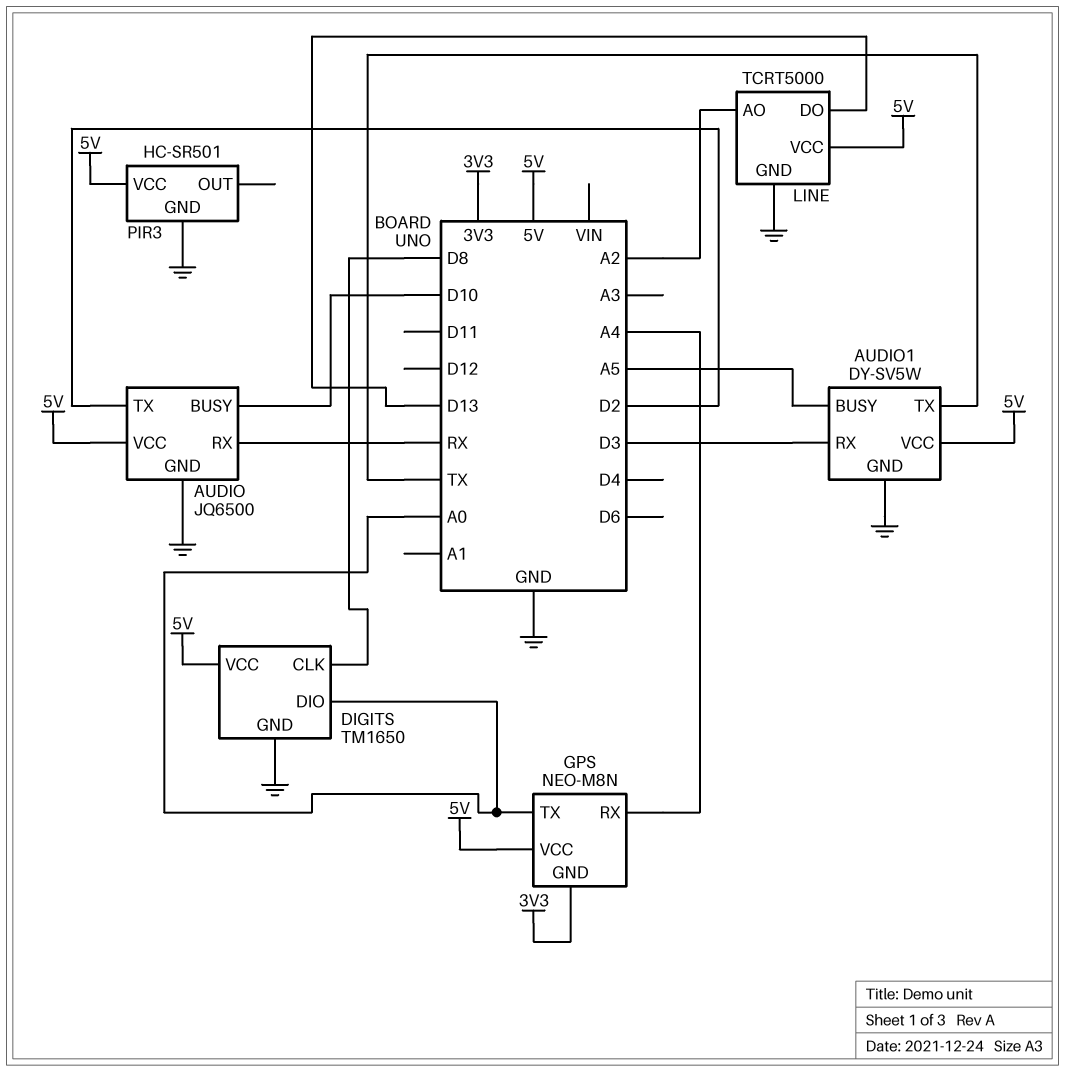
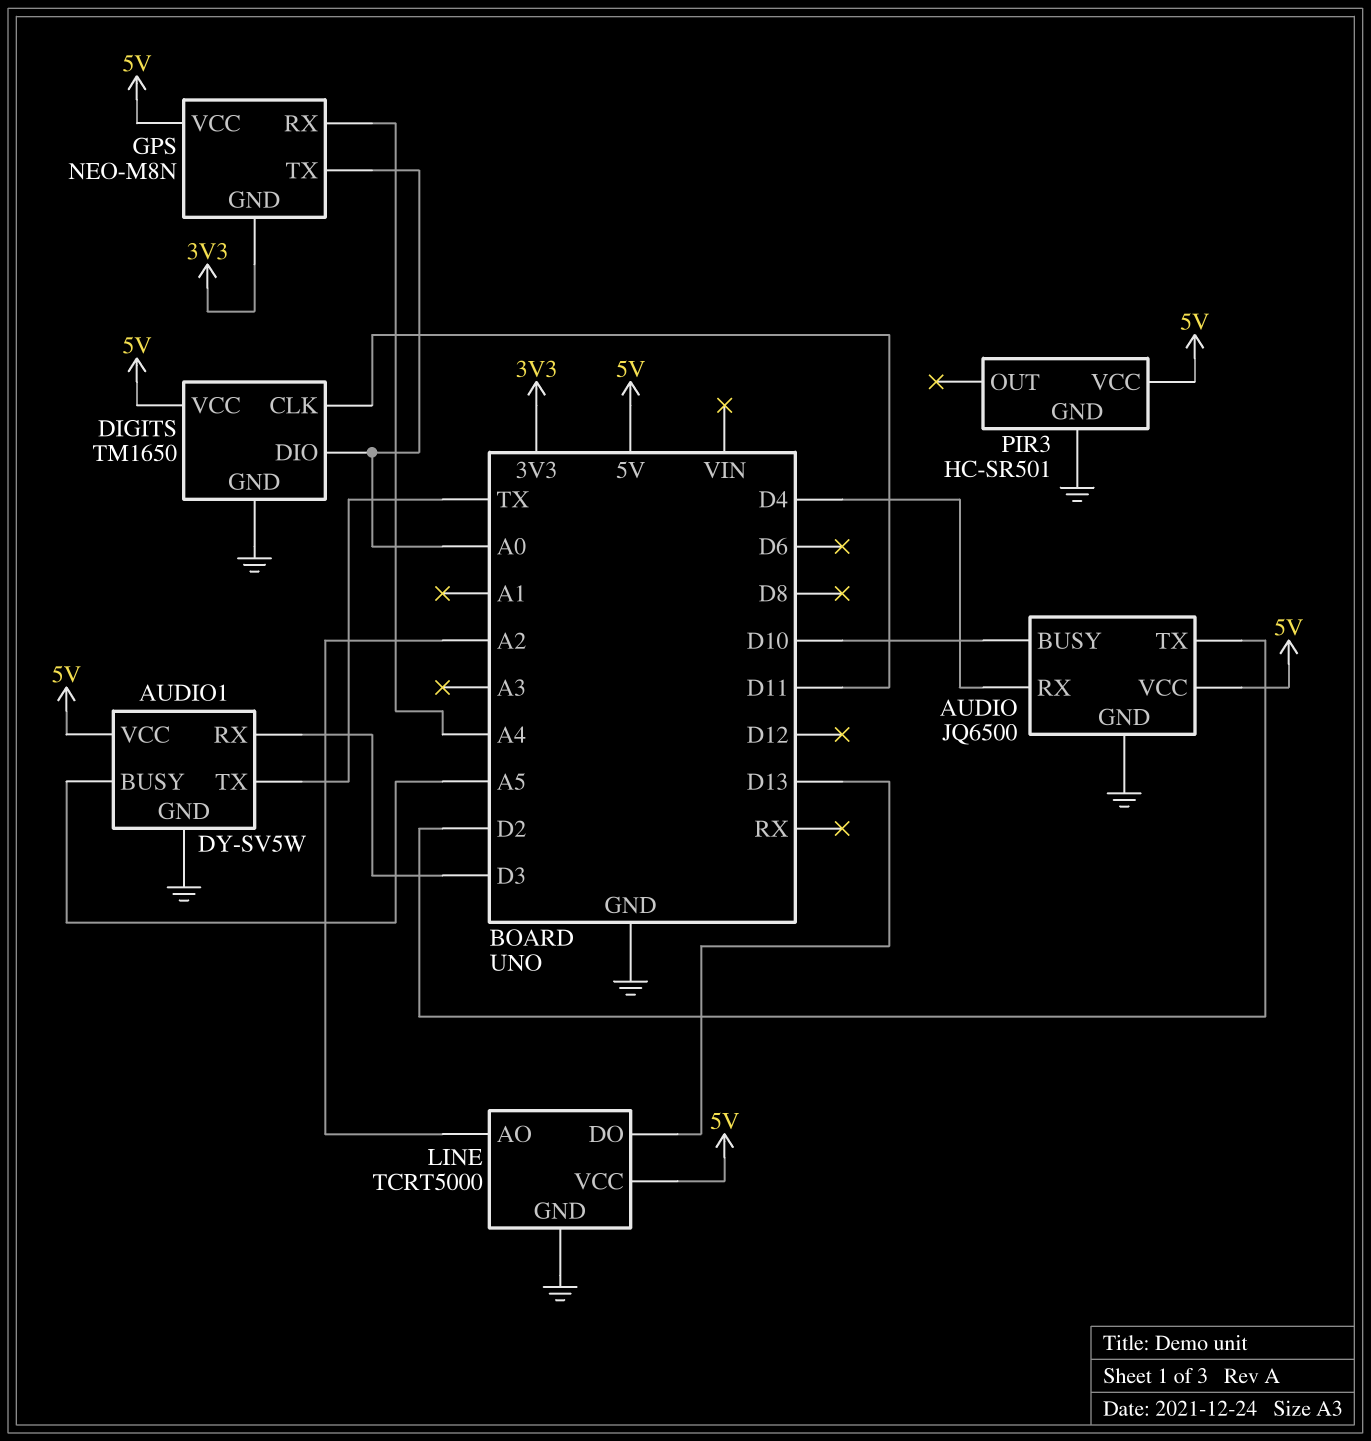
AUDIO pin RX: RX -> D4
DIGITS pin CLK: D8 -> D11

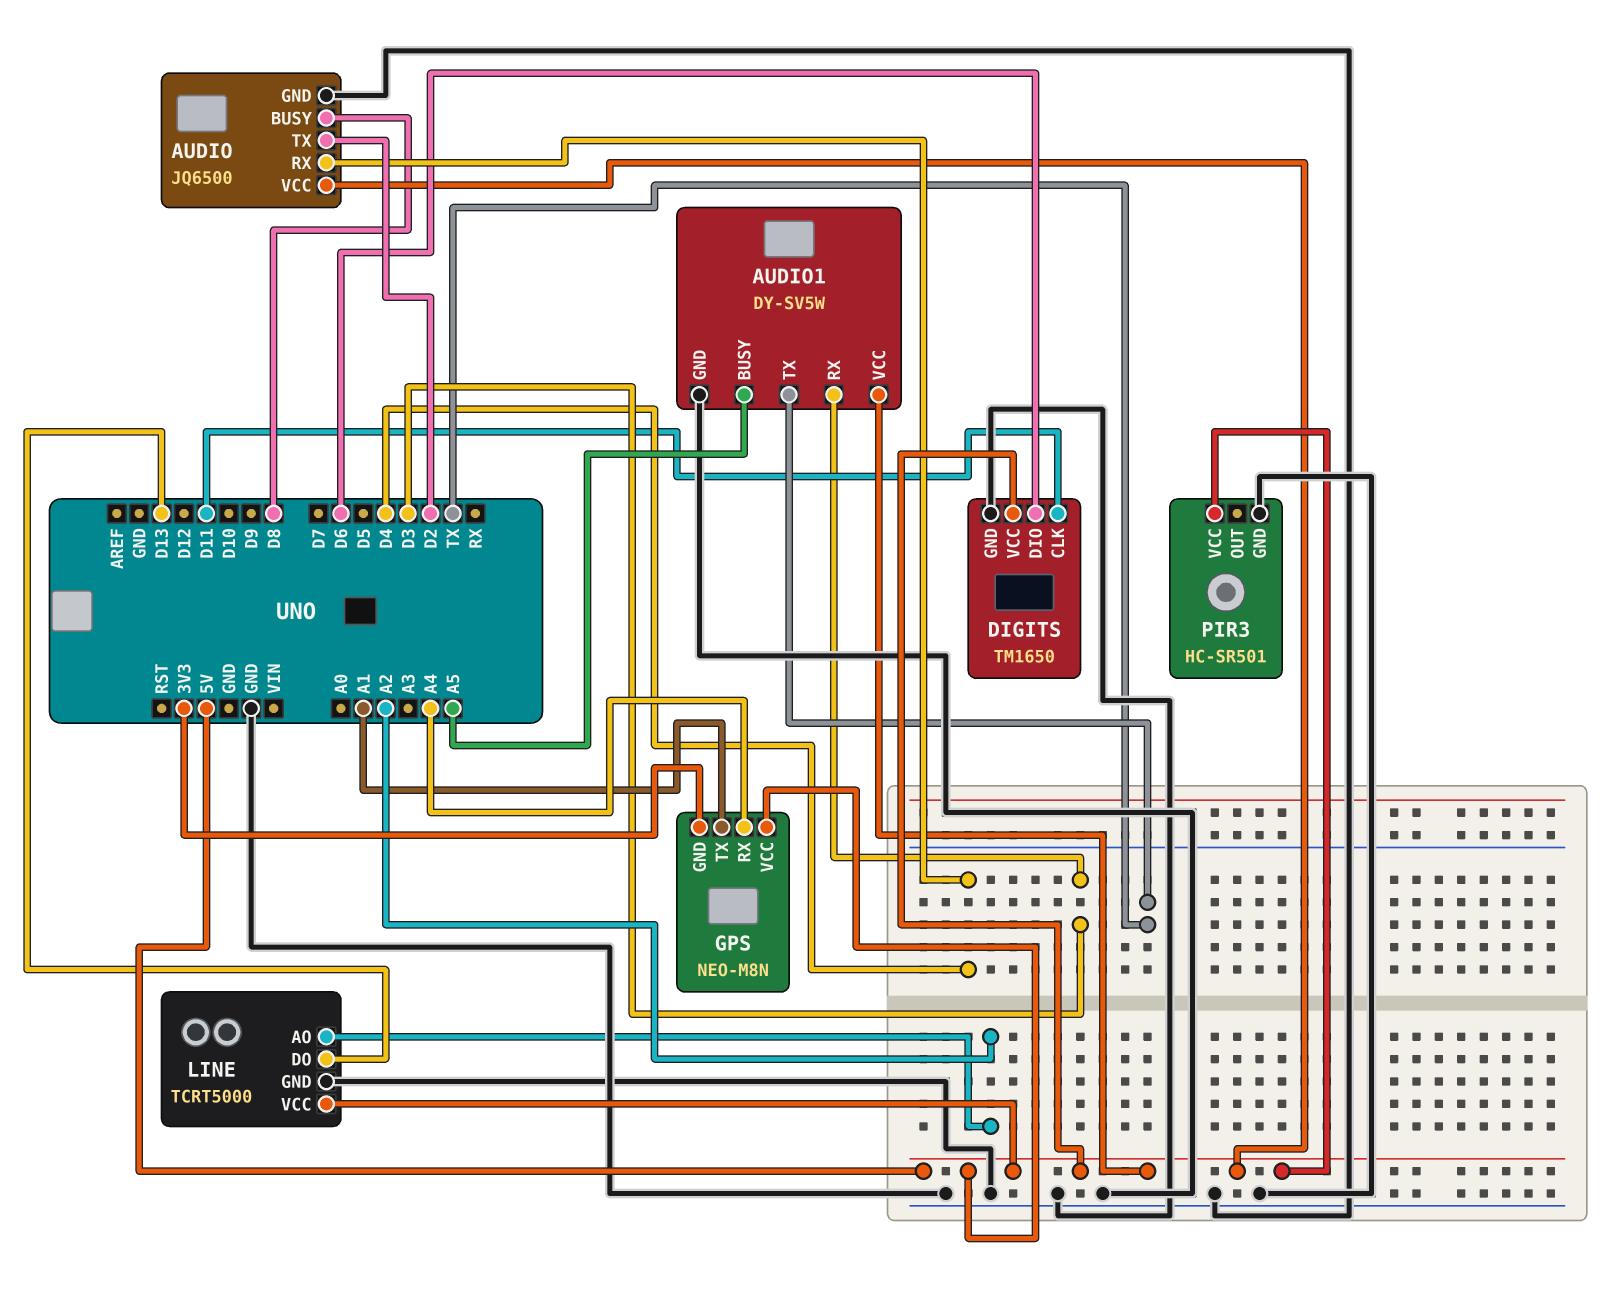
AUDIO pin BUSY: D10 -> D8
DIGITS pin DIO: A0 -> D6
GPS pin TX: A0 -> A1

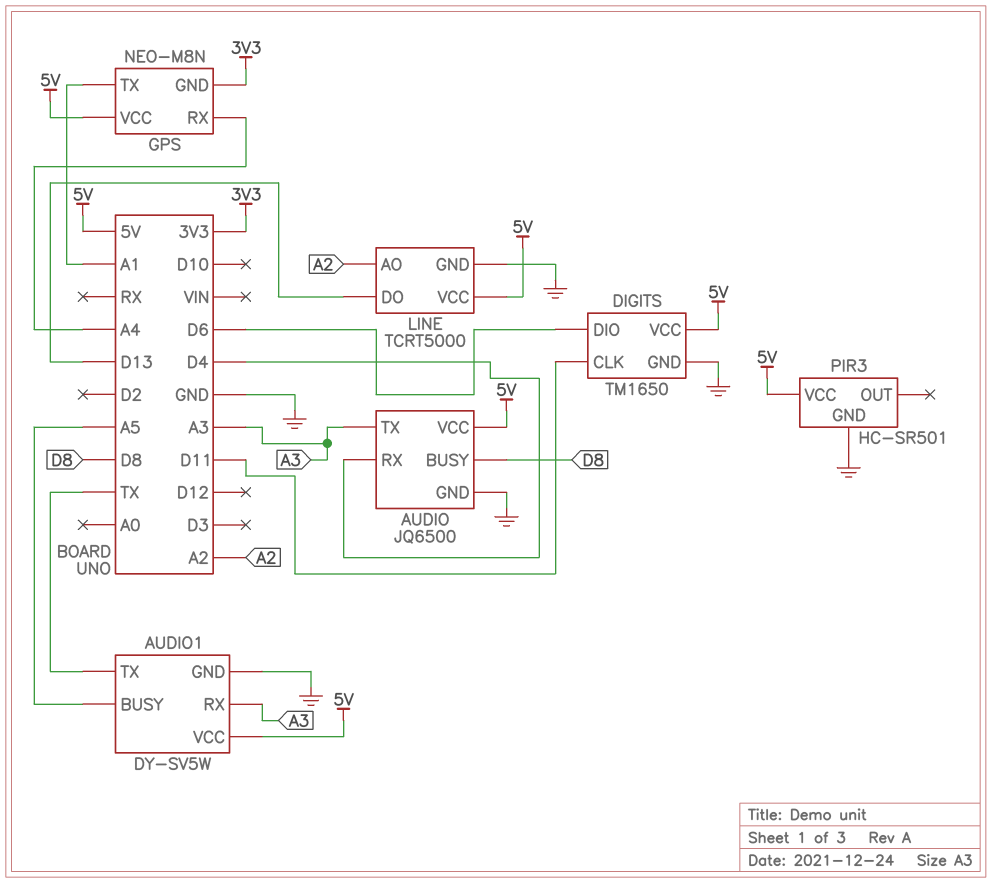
AUDIO pin TX: D2 -> A3
AUDIO1 pin RX: D3 -> A3

